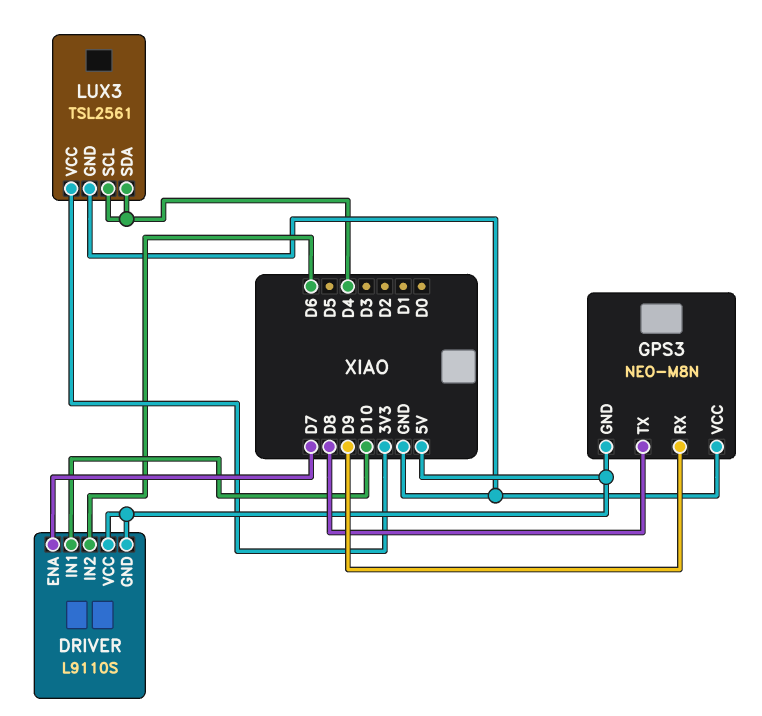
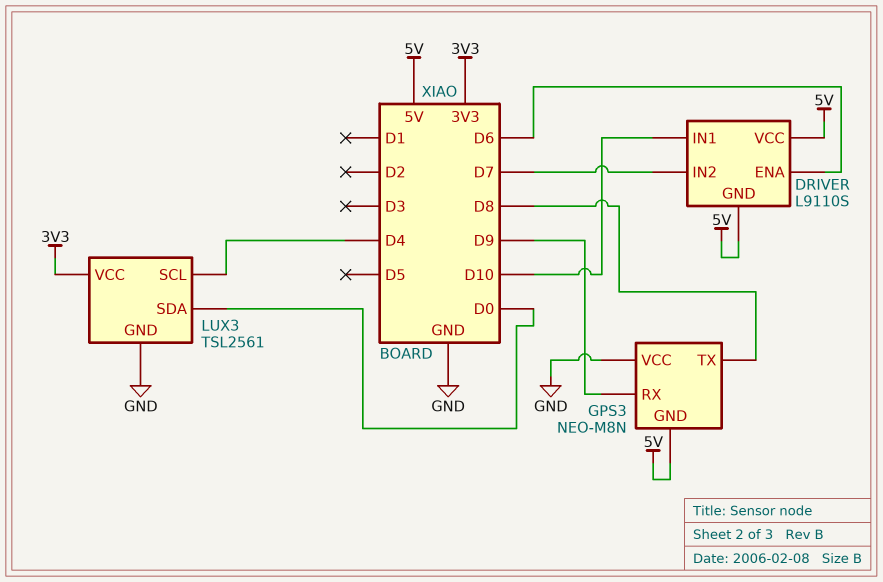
DRIVER pin ENA: D7 -> D6
DRIVER pin IN2: D6 -> D7
LUX3 pin SDA: D4 -> D0

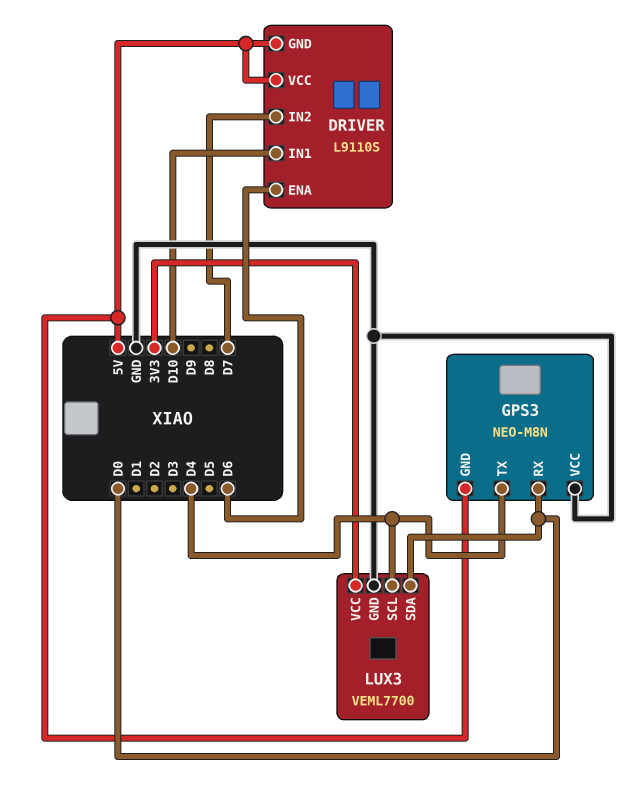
GPS3 pin RX: D9 -> D0
GPS3 pin TX: D8 -> D4
LUX3: TSL2561 -> VEML7700

